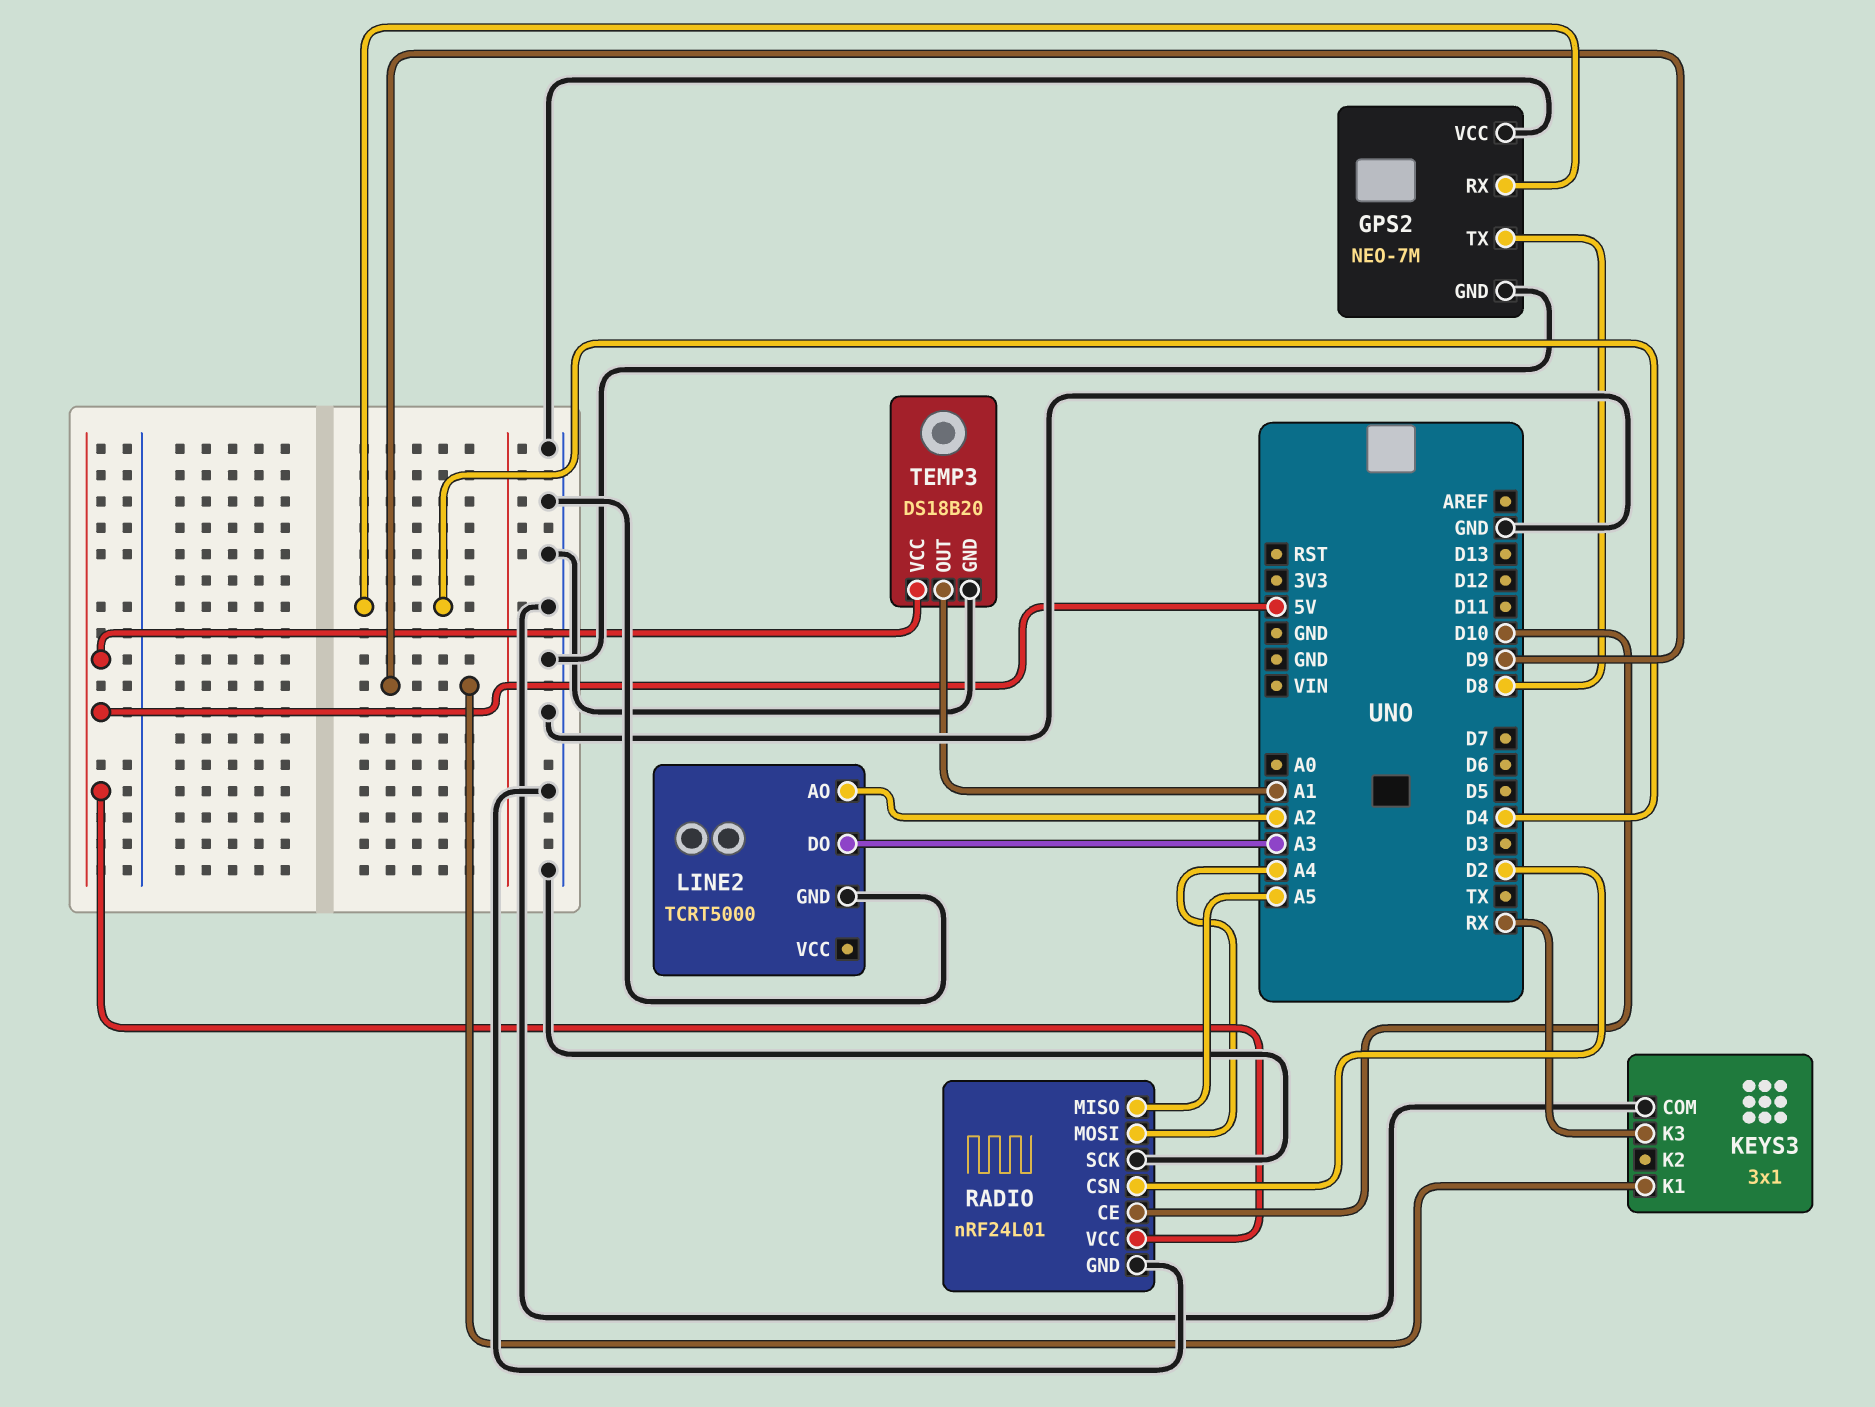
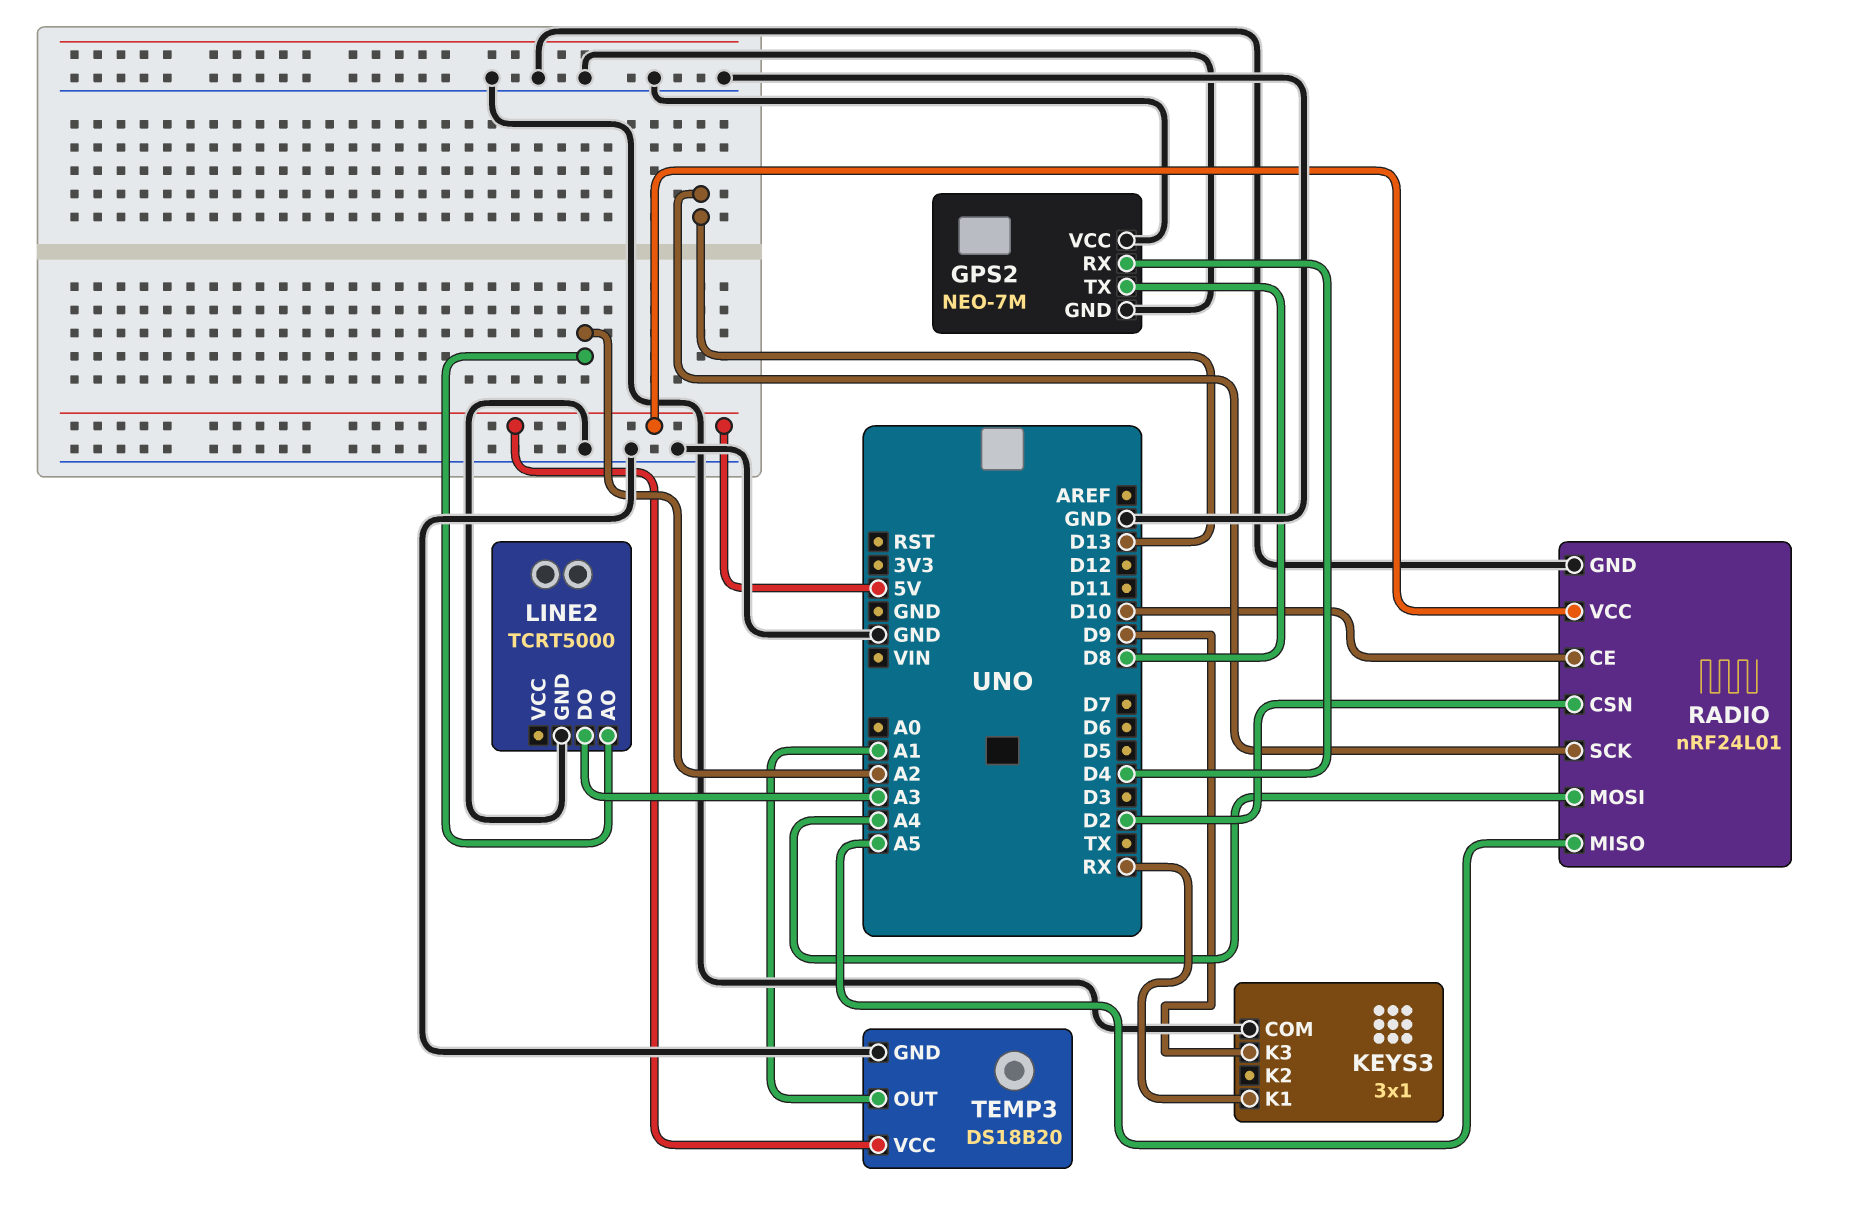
KEYS3 pin K1: D9 -> RX
KEYS3 pin K3: RX -> D9
RADIO pin SCK: GND -> D13

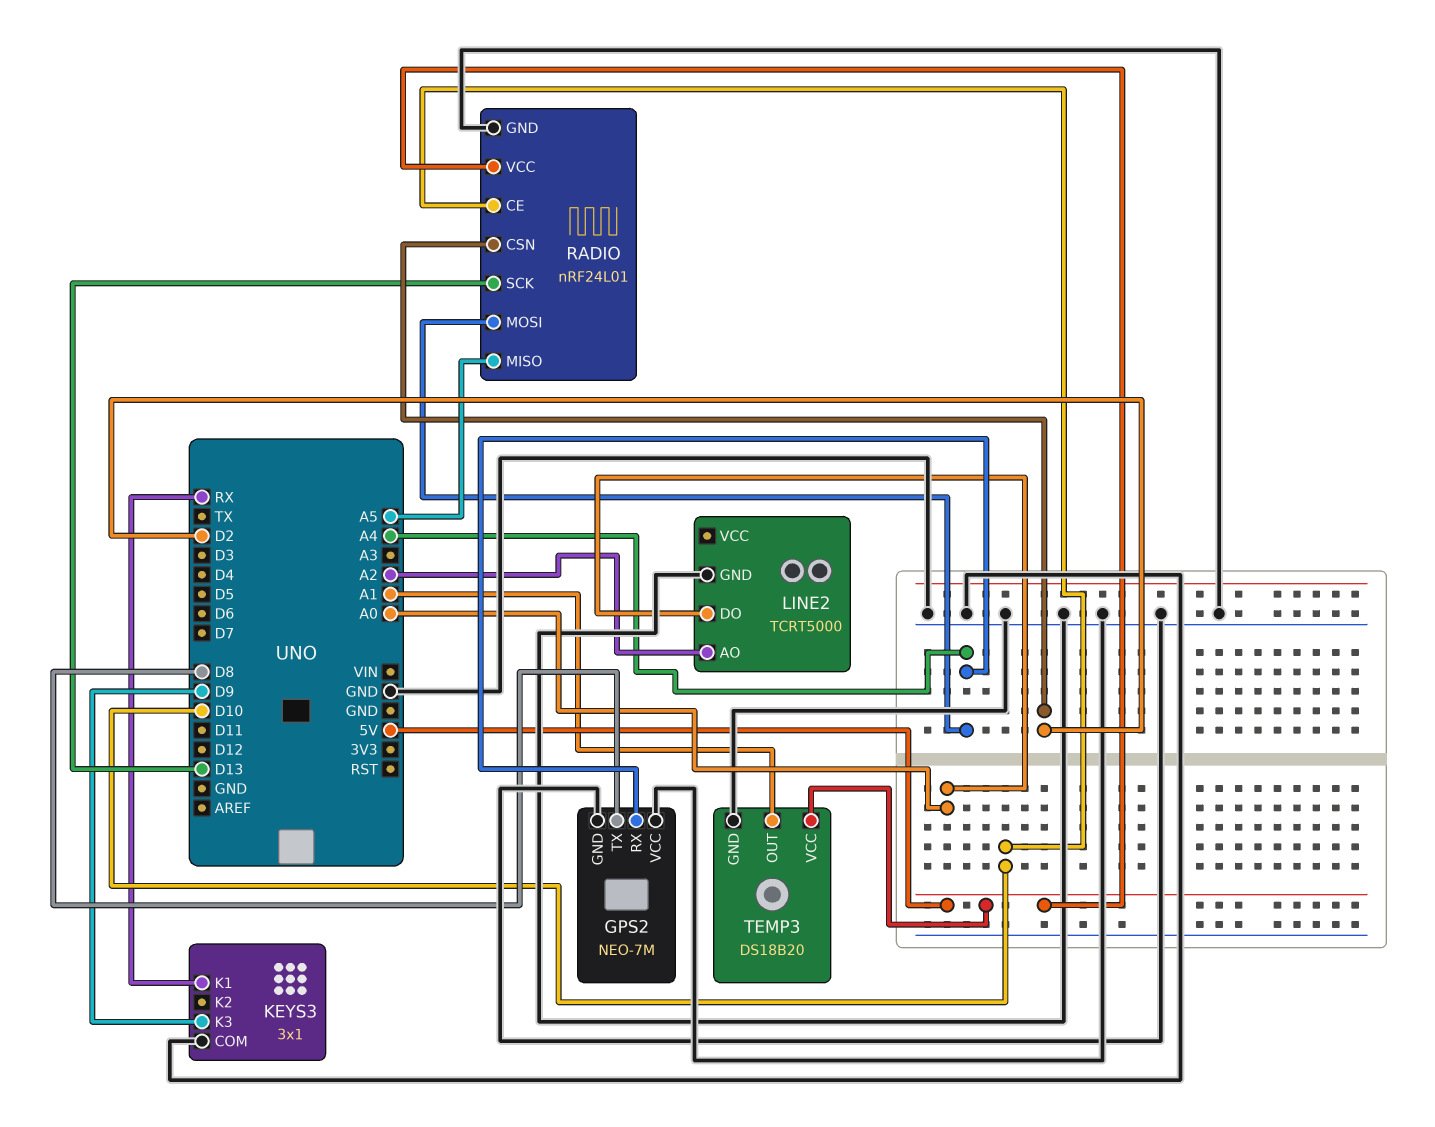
GPS2 pin RX: D4 -> A4
LINE2 pin DO: A3 -> A0

